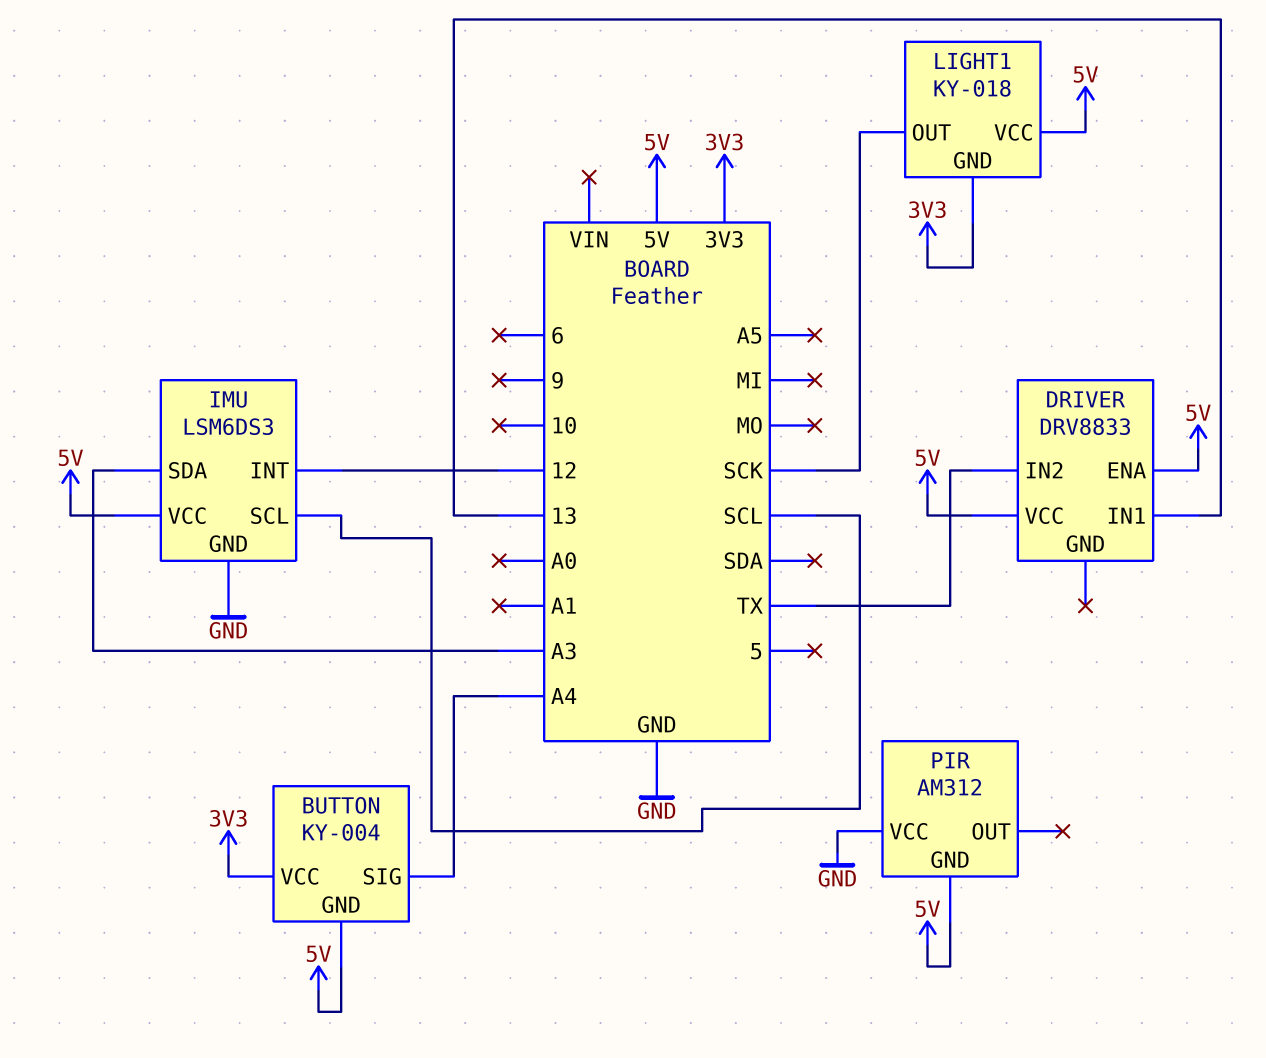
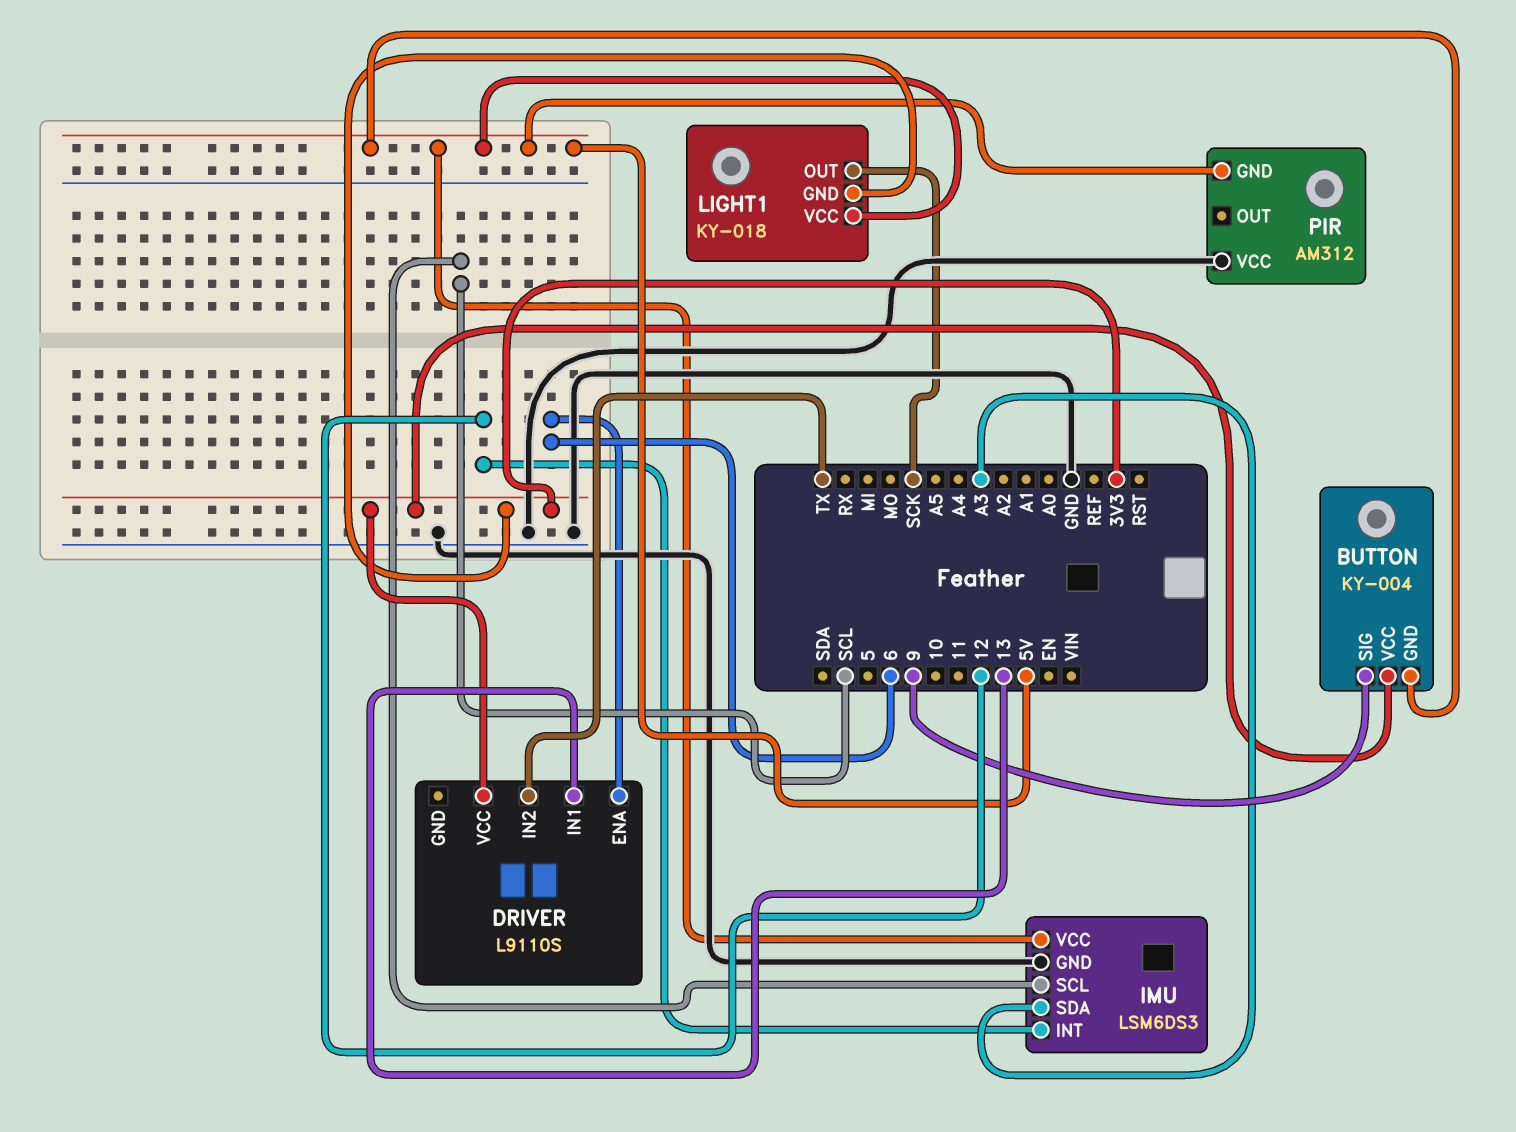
BUTTON pin SIG: A4 -> 9
DRIVER: DRV8833 -> L9110S
DRIVER pin ENA: 5V -> 6
DRIVER pin VCC: 5V -> 3V3

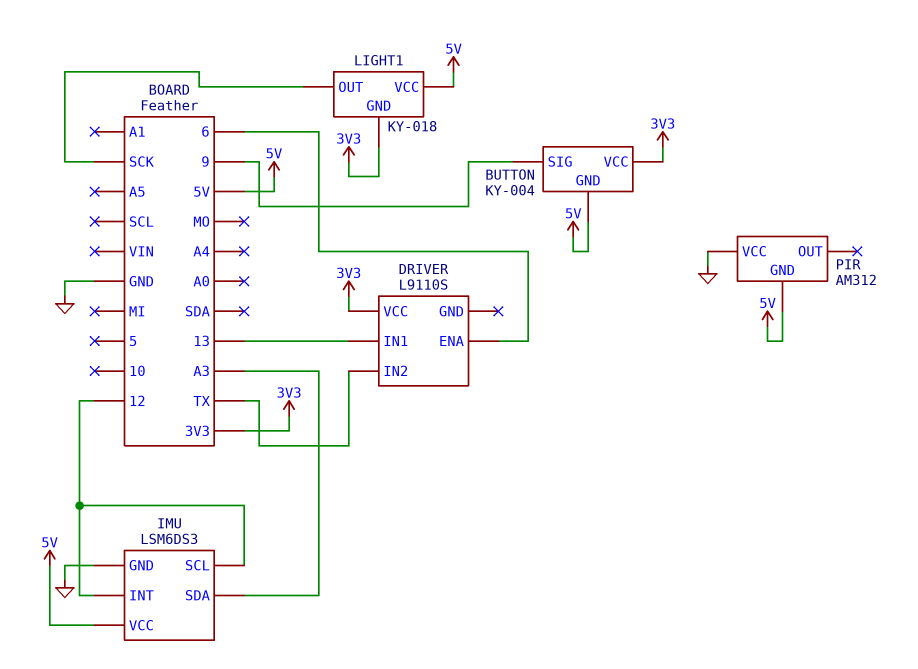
IMU pin SCL: SCL -> 12

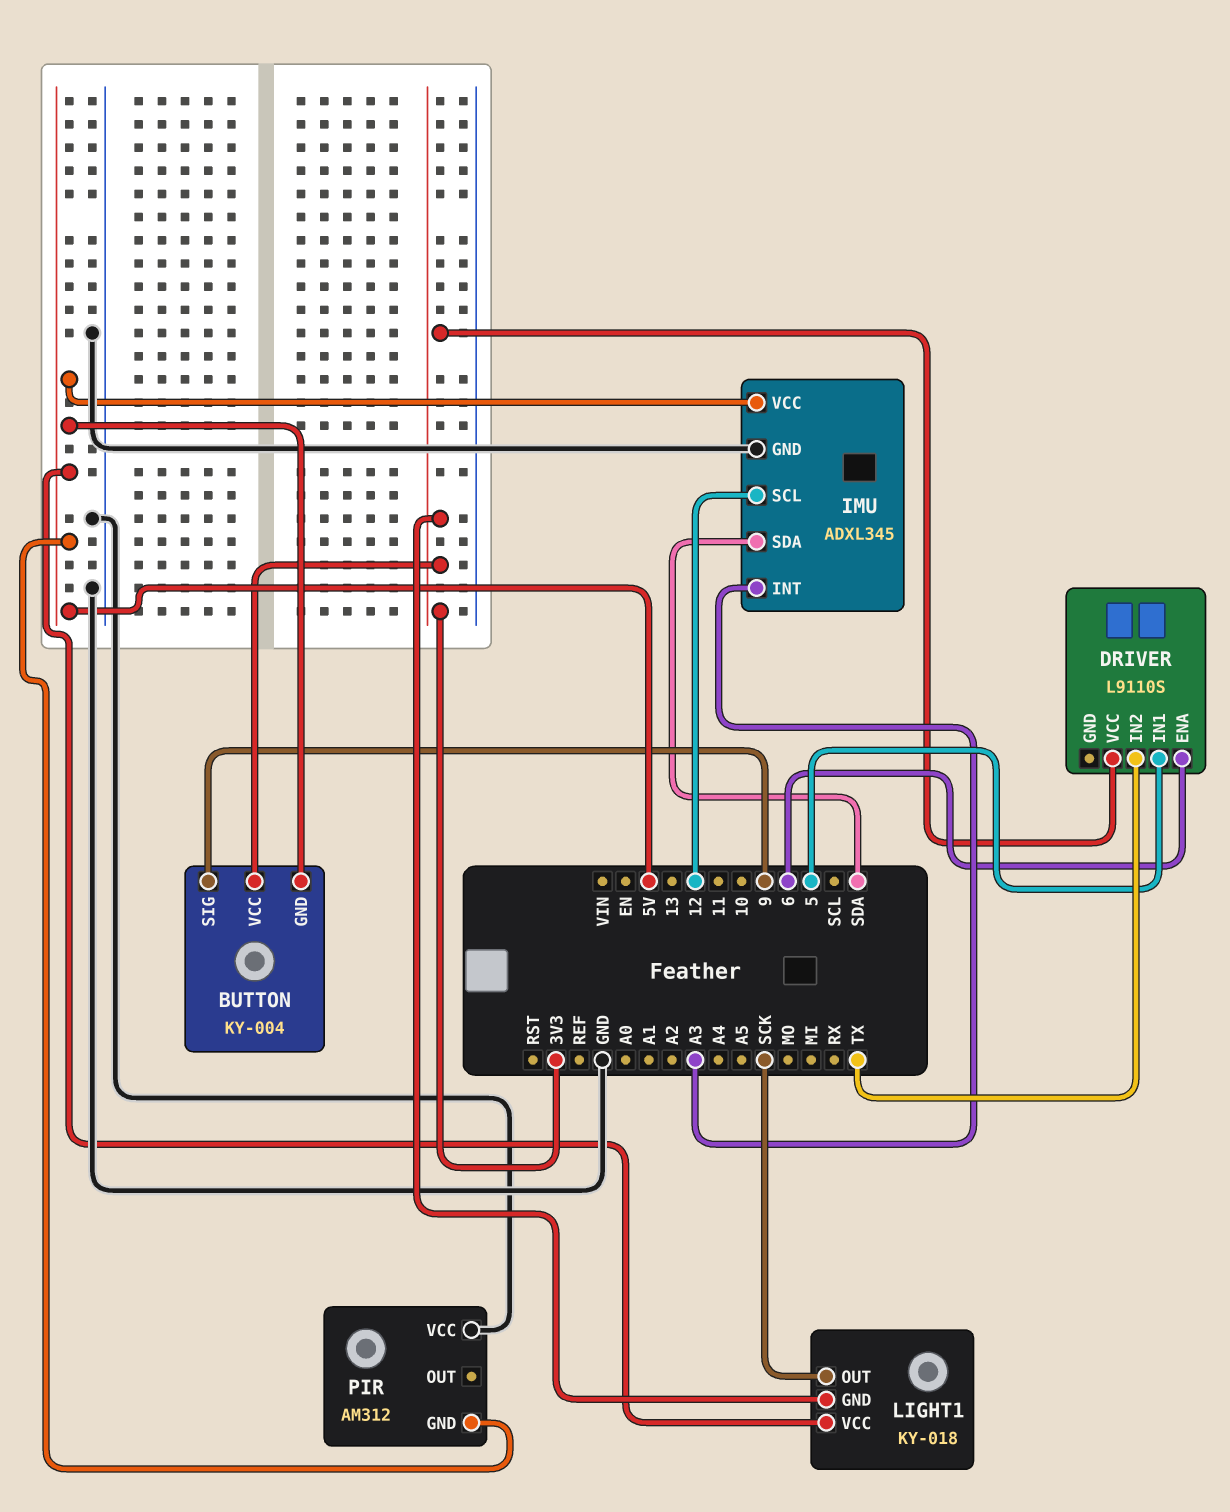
DRIVER pin IN1: 13 -> 5
IMU: LSM6DS3 -> ADXL345
IMU pin INT: 12 -> A3
IMU pin SDA: A3 -> SDA

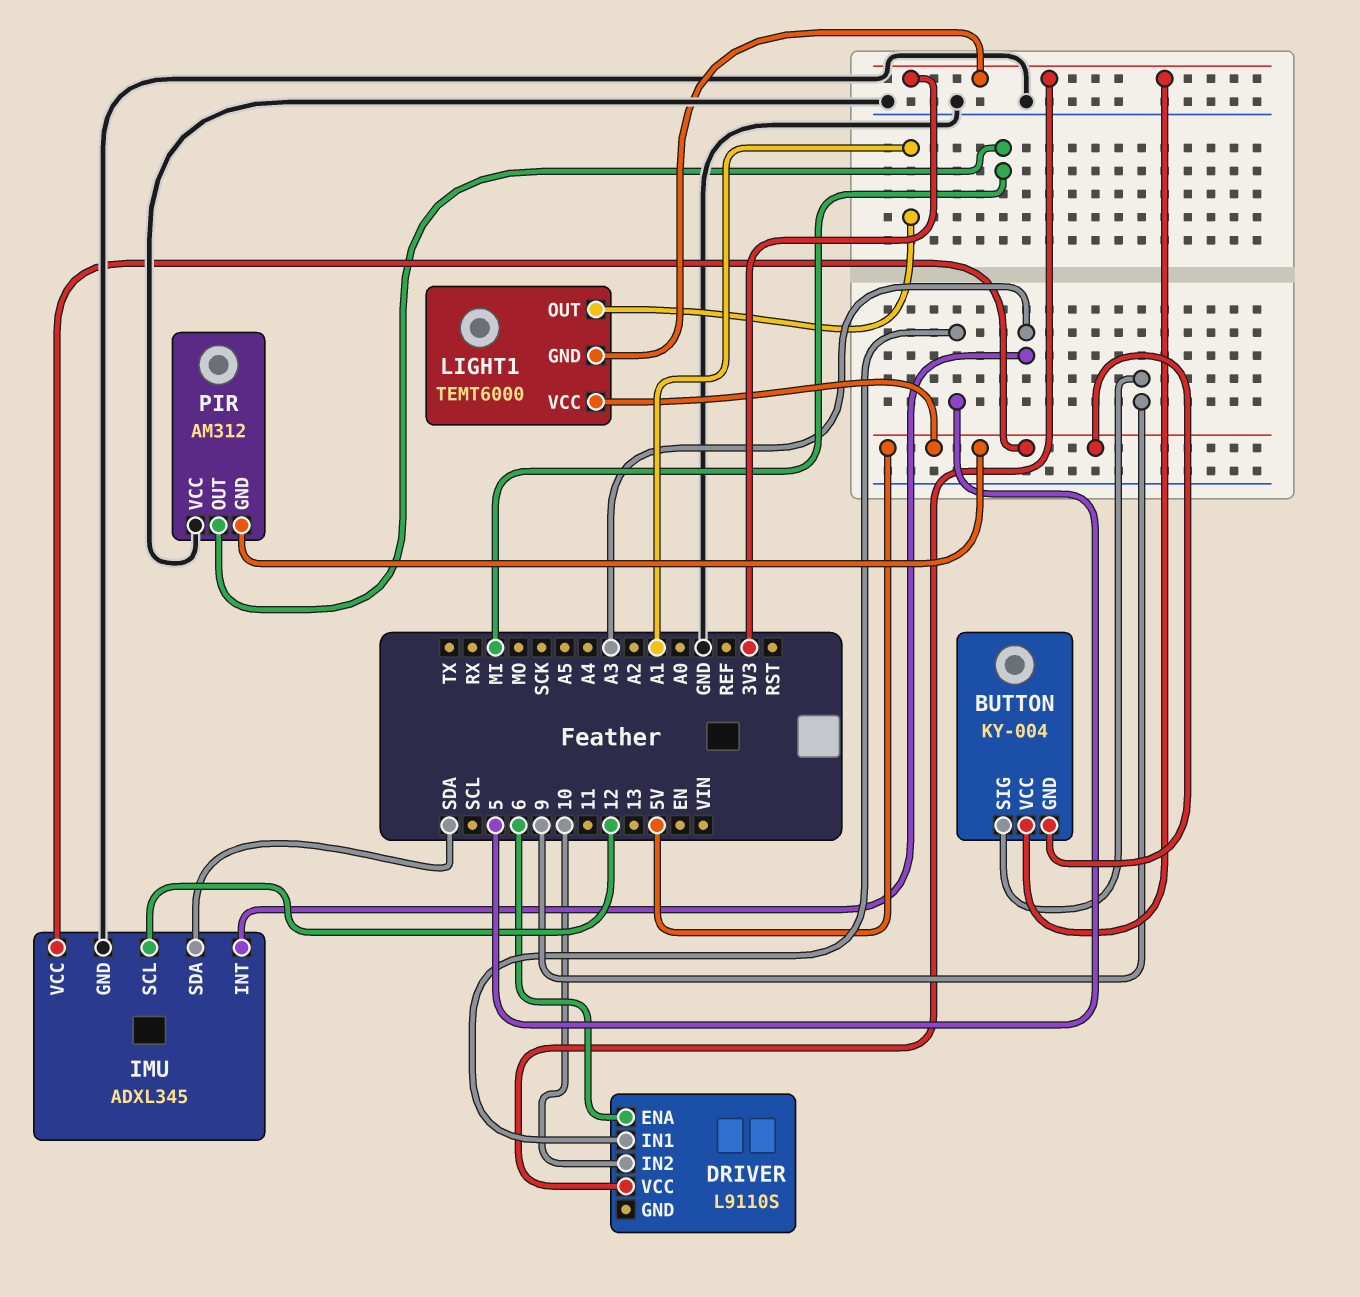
DRIVER pin IN2: TX -> 10
LIGHT1: KY-018 -> TEMT6000
LIGHT1 pin OUT: SCK -> A1
PIR pin OUT: none -> MI

